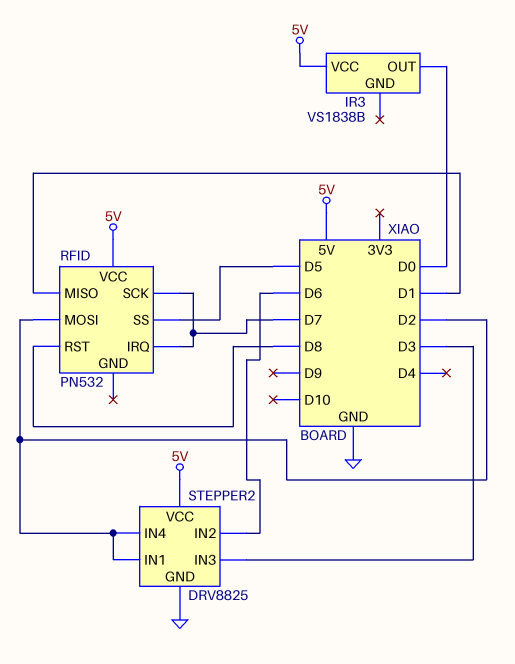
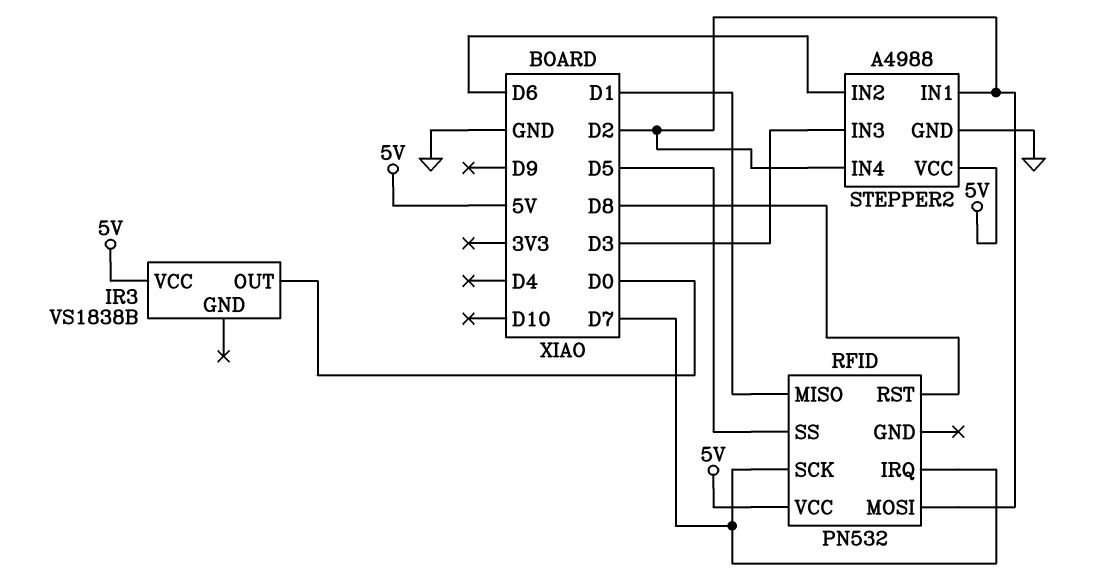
STEPPER2: DRV8825 -> A4988

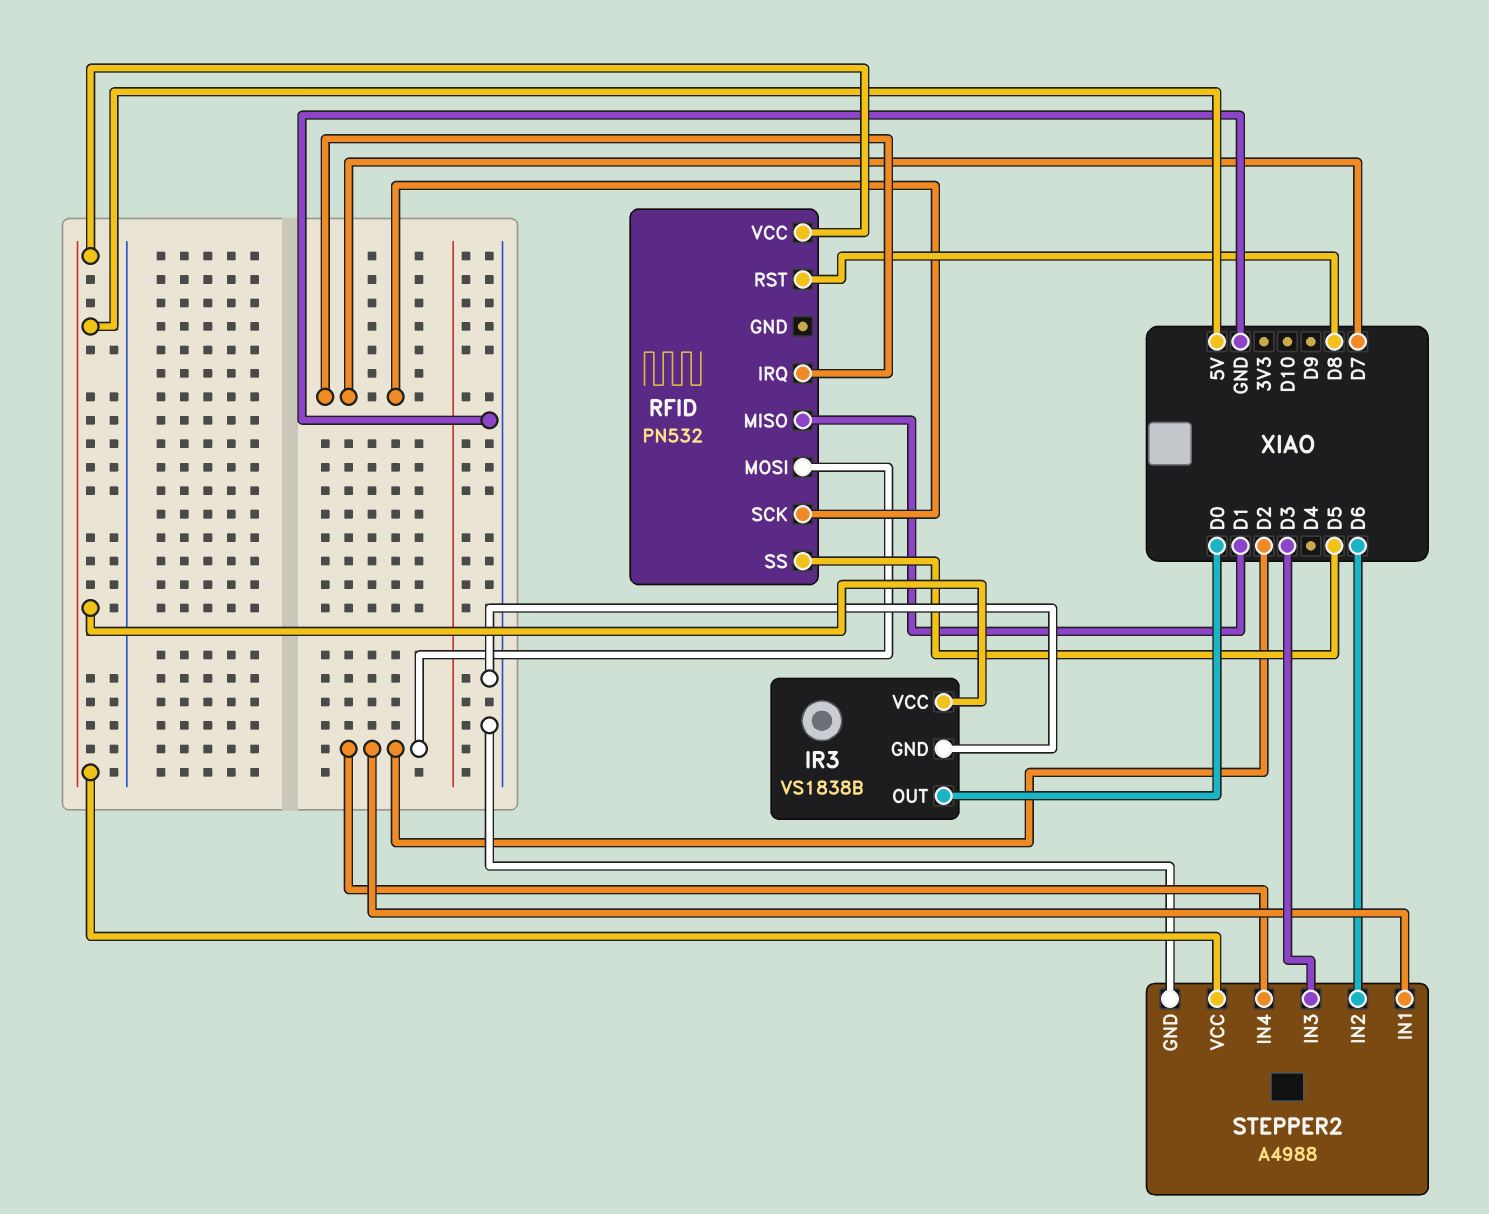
IR3 pin GND: none -> GND

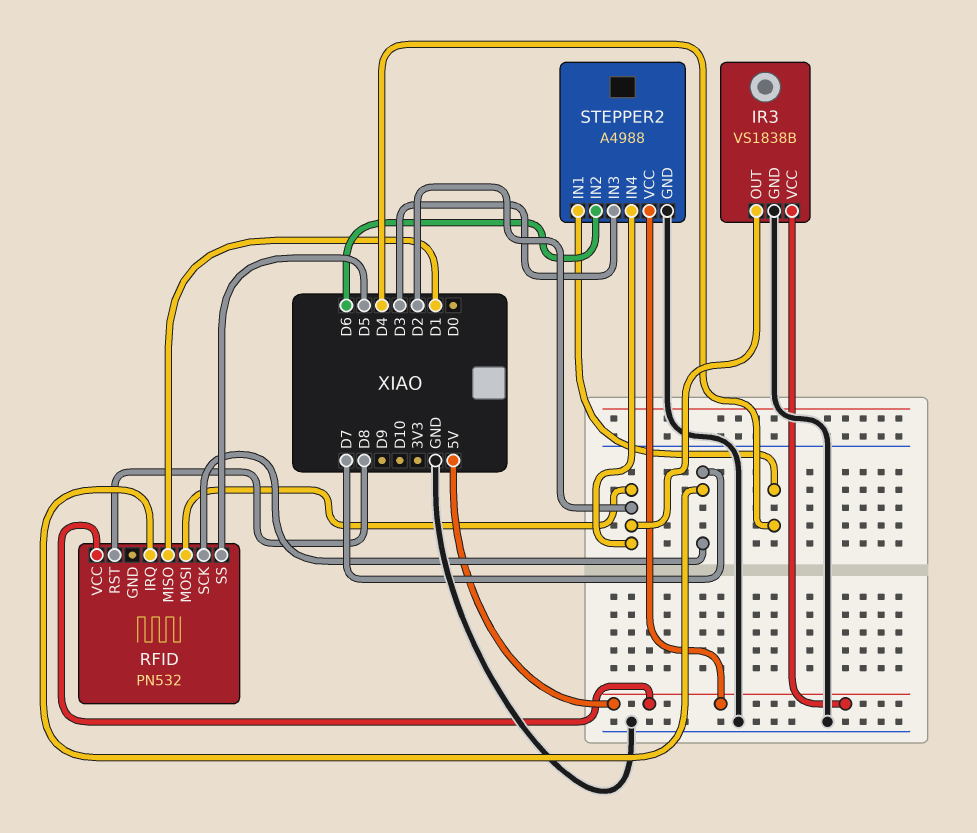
IR3 pin OUT: D0 -> D2
STEPPER2 pin IN1: D2 -> D4

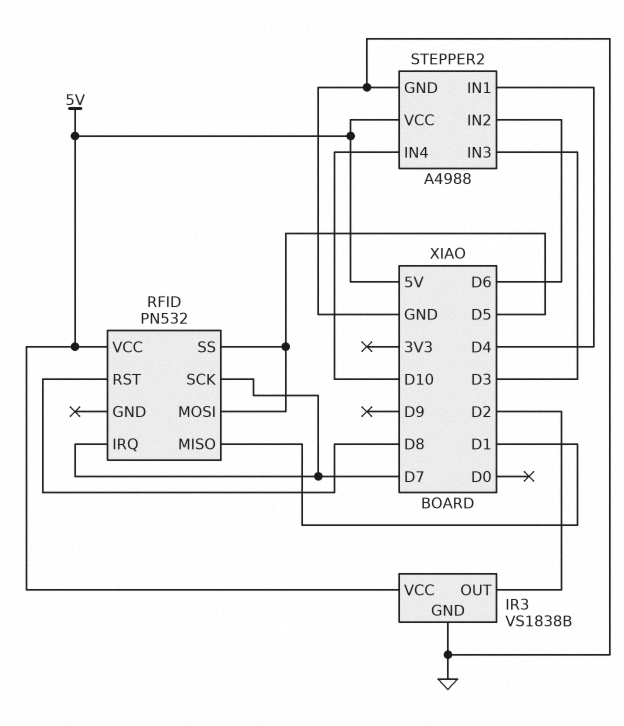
RFID pin MOSI: D2 -> D5
STEPPER2 pin IN4: D2 -> D10

